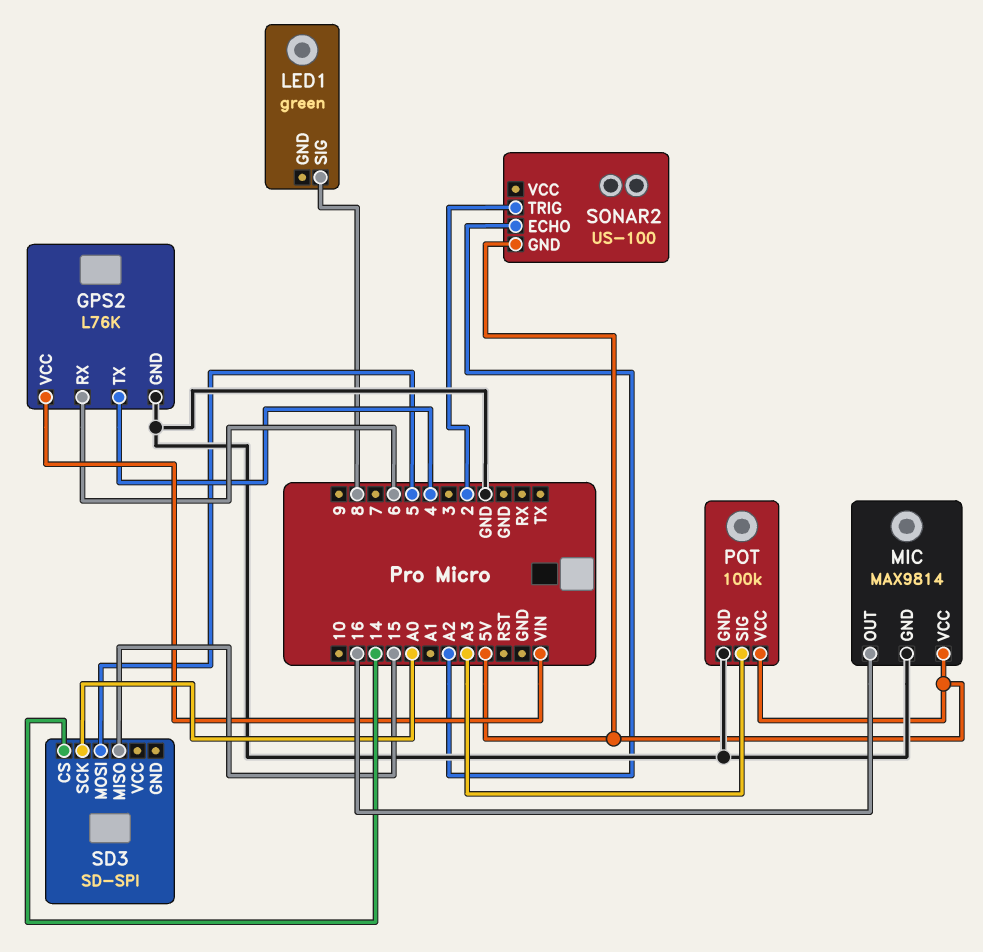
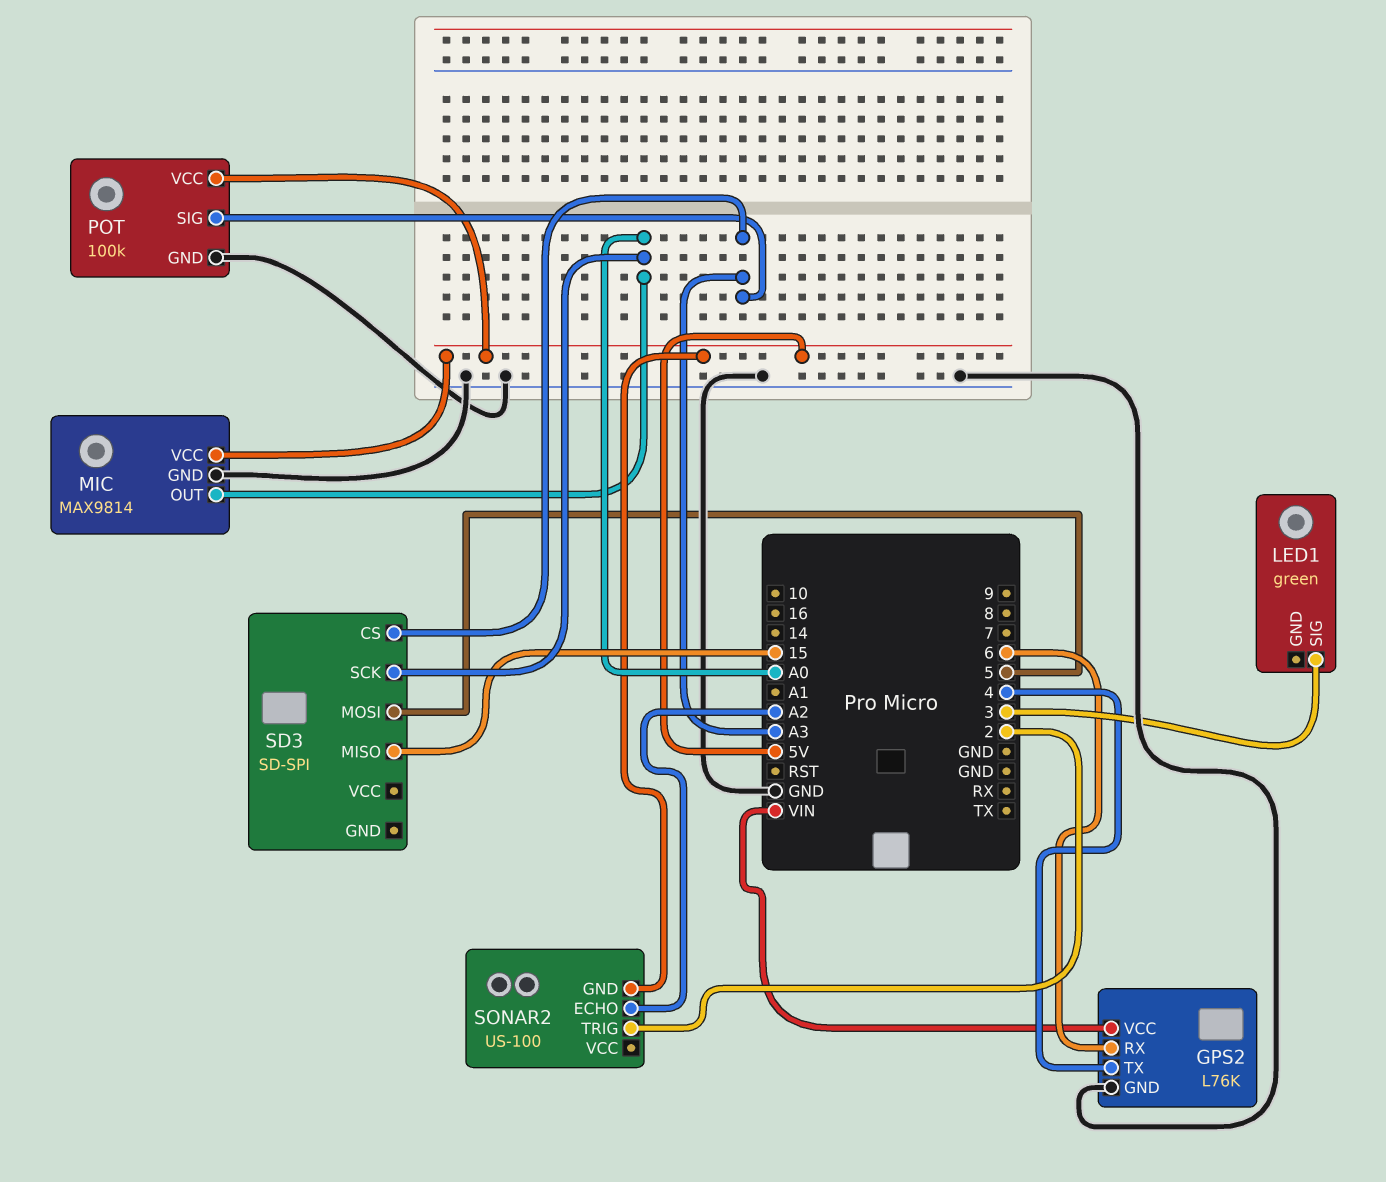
LED1 pin SIG: 8 -> 3
MIC pin OUT: 16 -> A0
SD3 pin CS: 14 -> A3

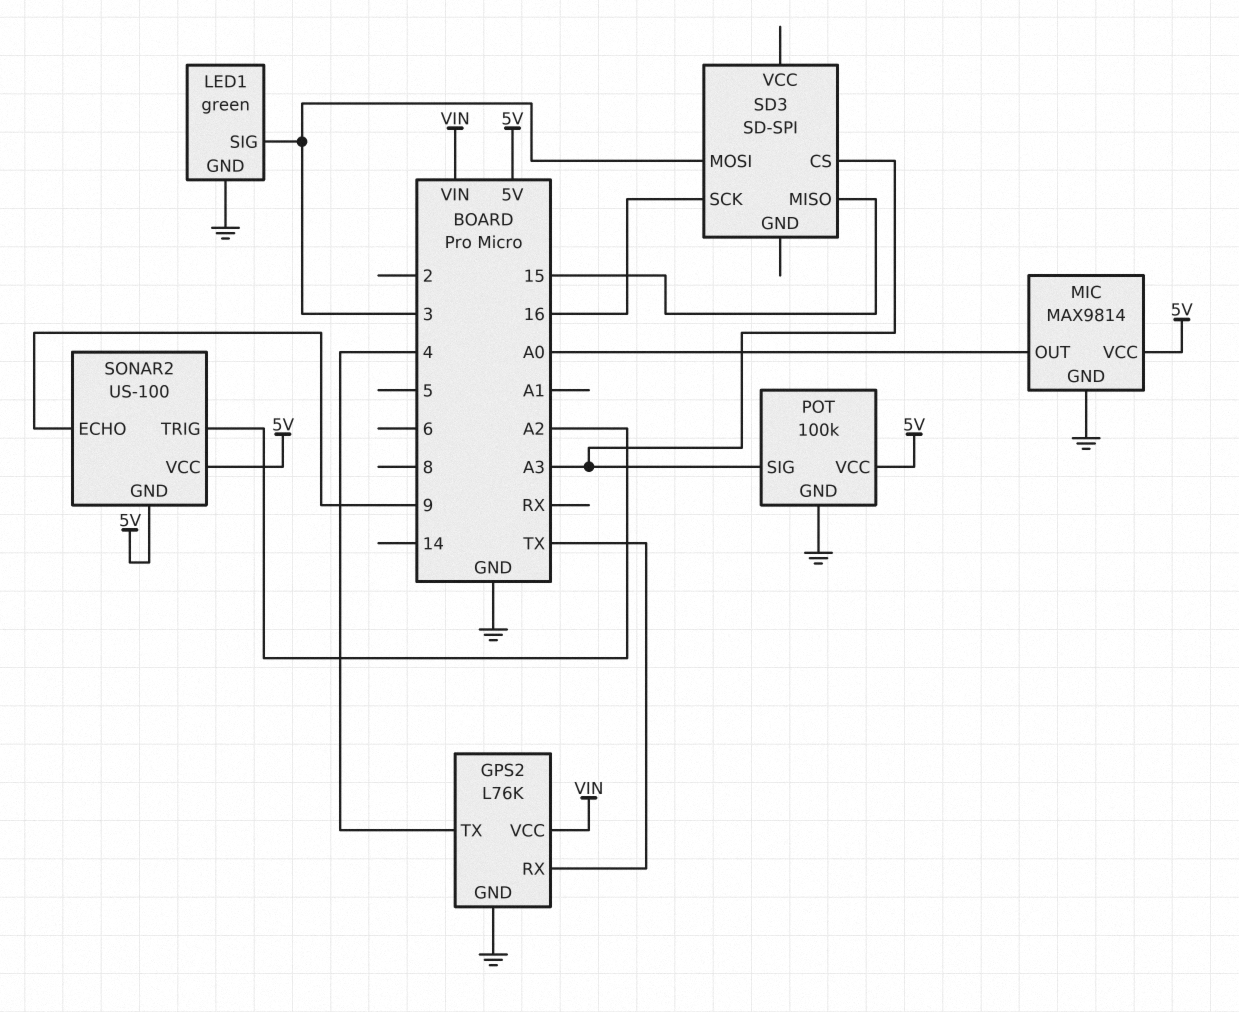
GPS2 pin RX: 6 -> TX
LED1 pin GND: none -> GND
SD3 pin MOSI: 5 -> 3
SD3 pin SCK: A0 -> 16
SONAR2 pin ECHO: A2 -> 9
SONAR2 pin TRIG: 2 -> A2
SONAR2 pin VCC: none -> 5V

